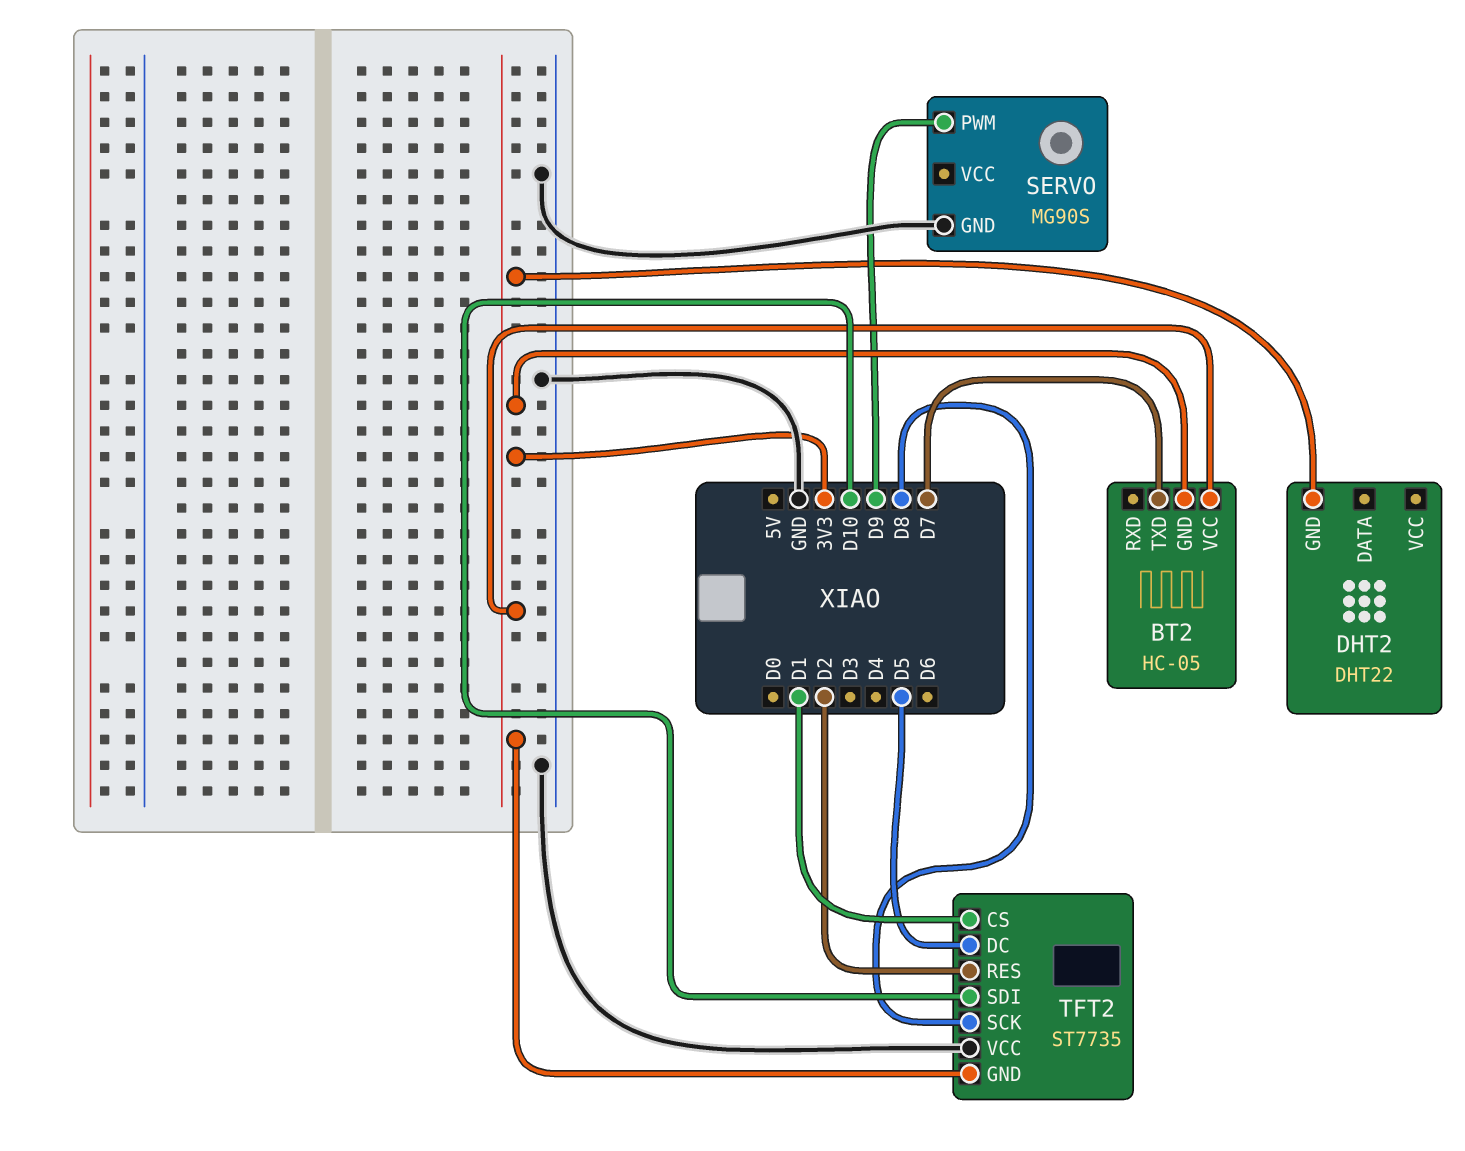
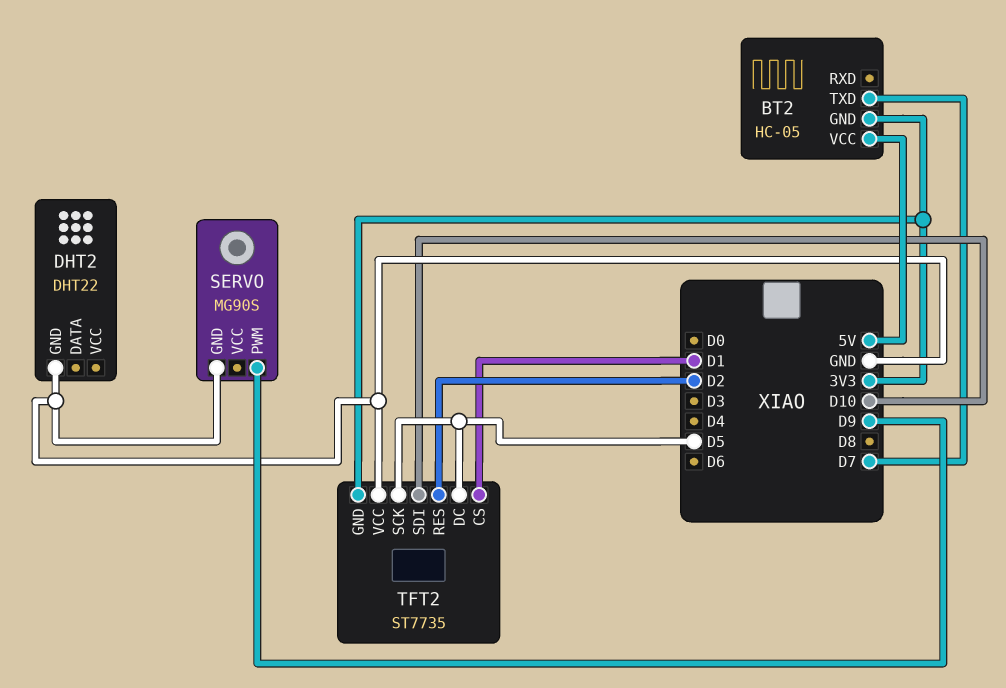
BT2 pin VCC: 3V3 -> 5V
DHT2 pin GND: 3V3 -> GND
TFT2 pin SCK: D8 -> D5

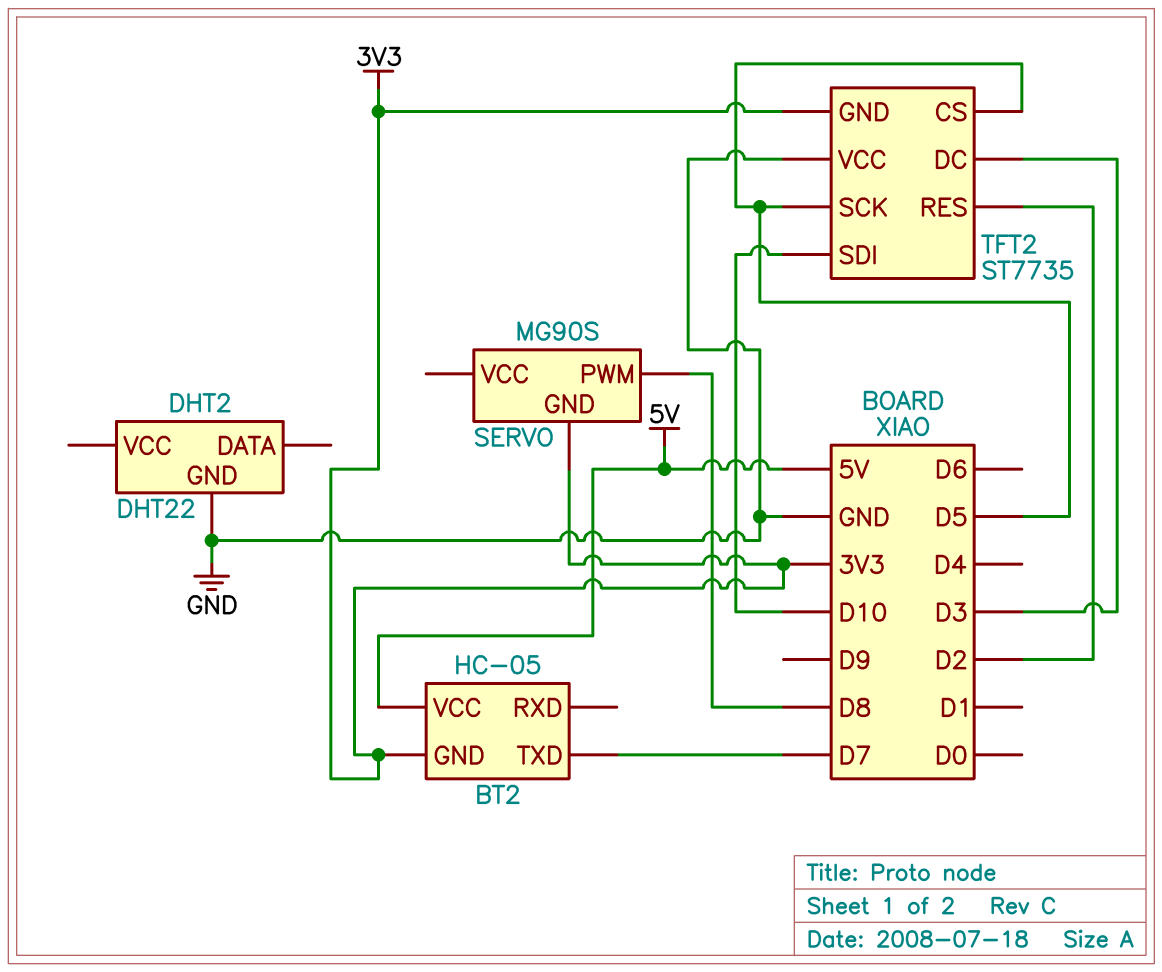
SERVO pin GND: GND -> 3V3
SERVO pin PWM: D9 -> D8
TFT2 pin CS: D1 -> D5
TFT2 pin DC: D5 -> D3

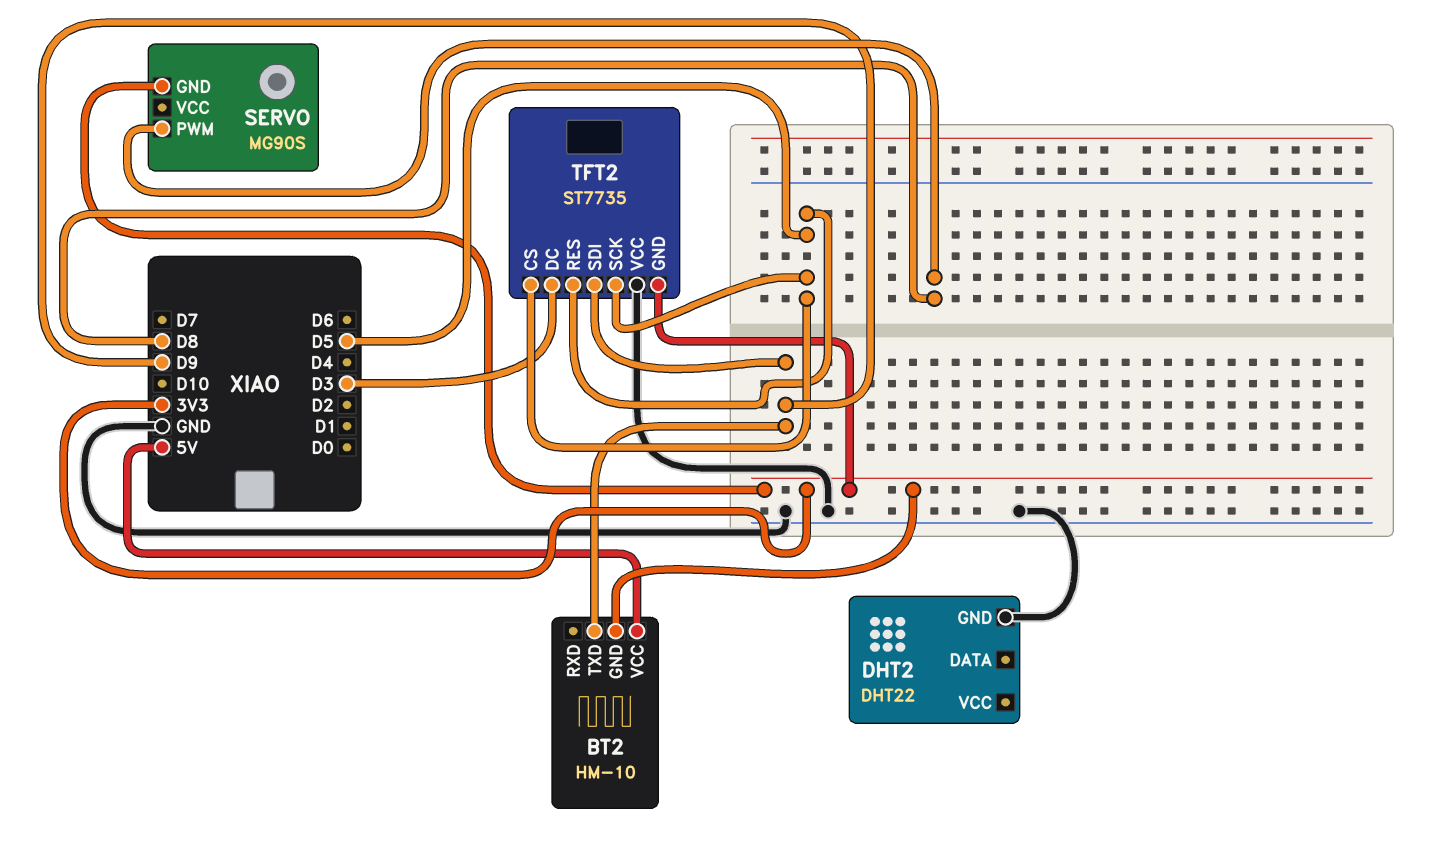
BT2: HC-05 -> HM-10
BT2 pin TXD: D7 -> D9
TFT2 pin RES: D2 -> D5
TFT2 pin SDI: D10 -> D9

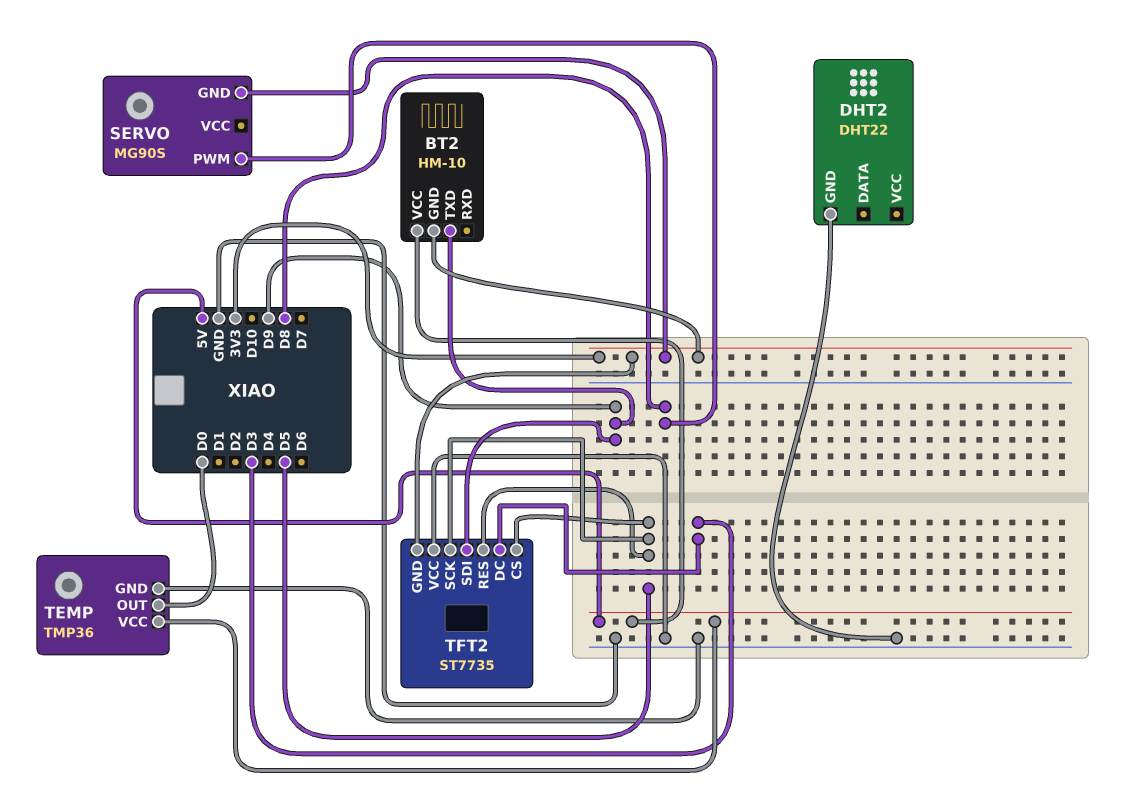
TEMP: none -> TMP36
TEMP pin GND: none -> GND
TEMP pin OUT: none -> D0
TEMP pin VCC: none -> 5V

